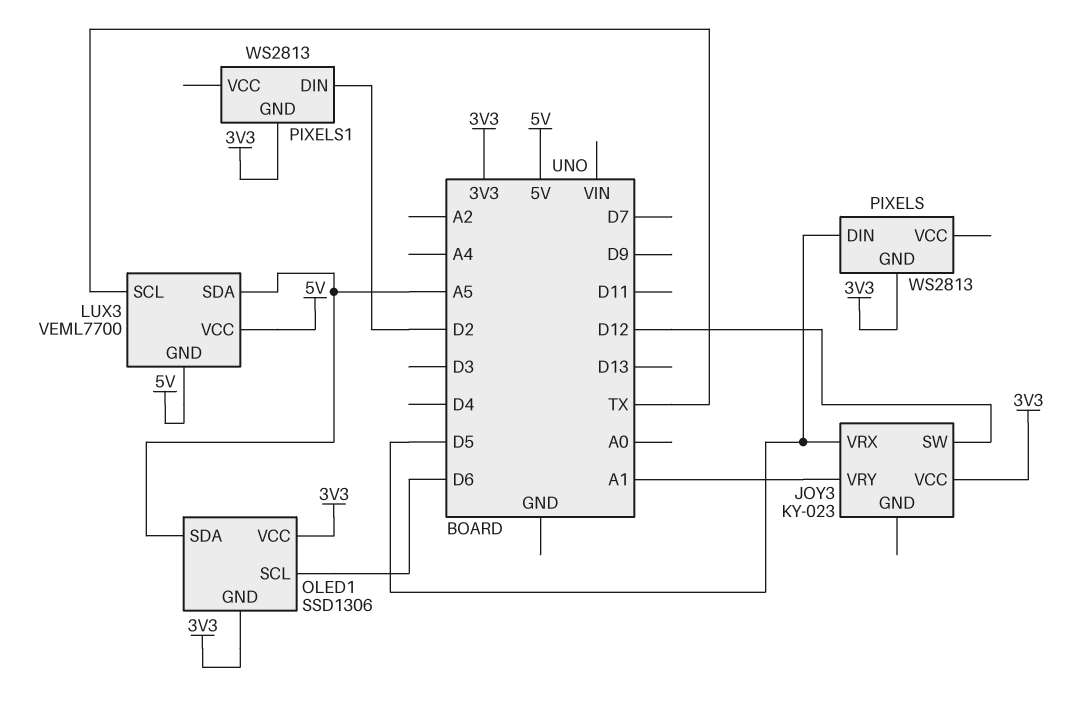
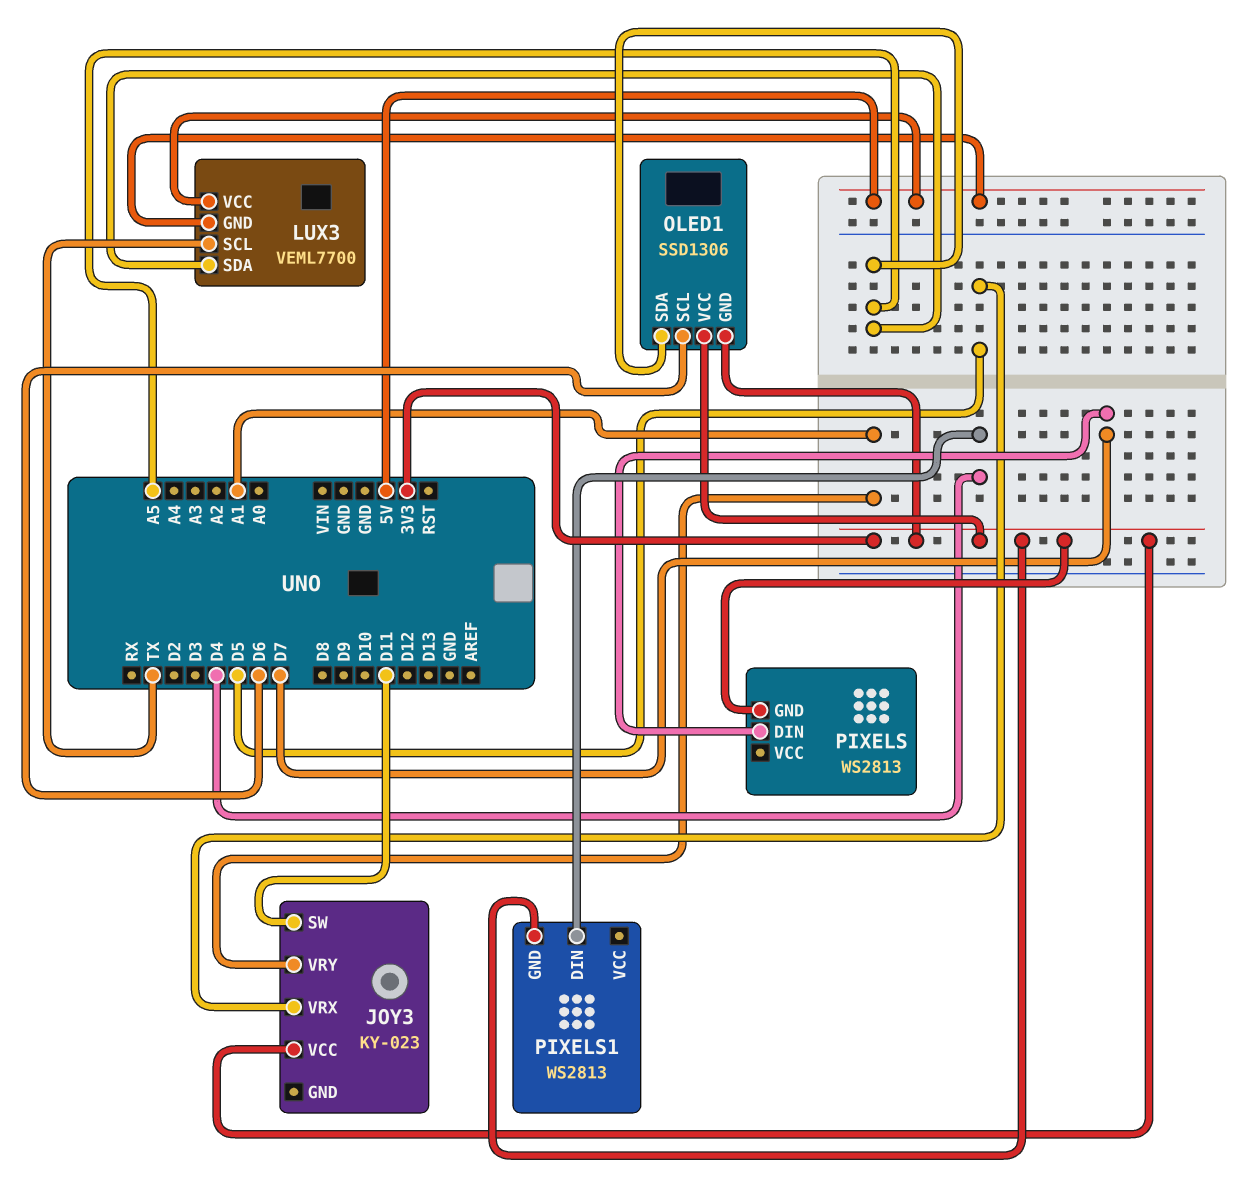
JOY3 pin SW: D12 -> D11
PIXELS pin DIN: D5 -> D7
PIXELS1 pin DIN: D2 -> D4

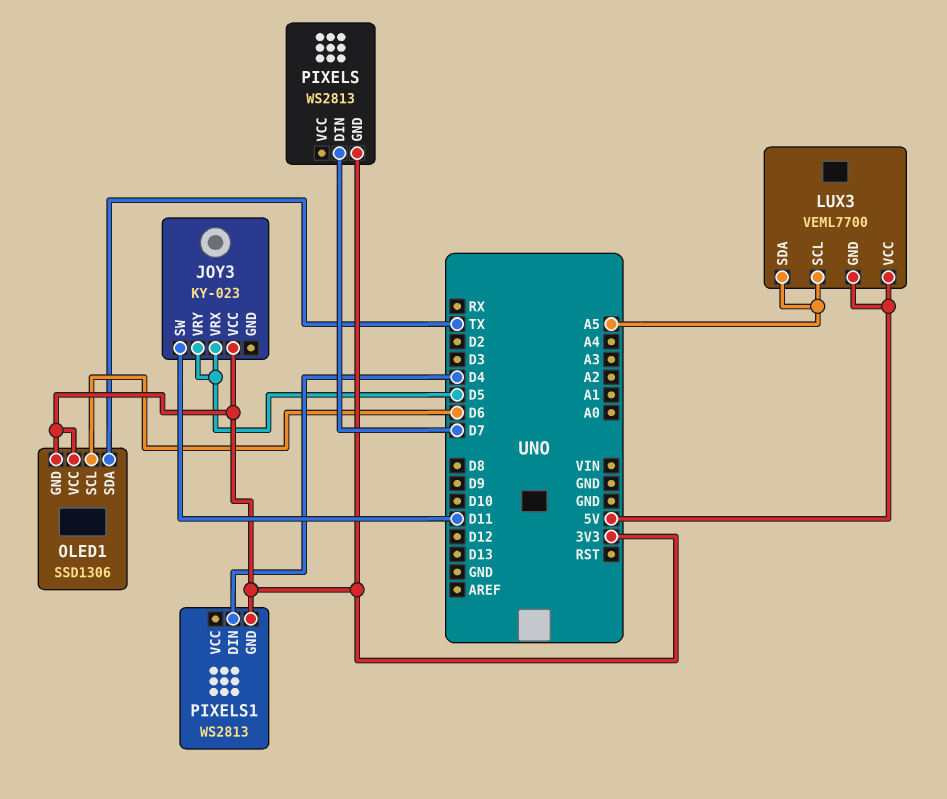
JOY3 pin VRY: A1 -> D5
LUX3 pin SCL: TX -> A5
OLED1 pin SDA: A5 -> TX

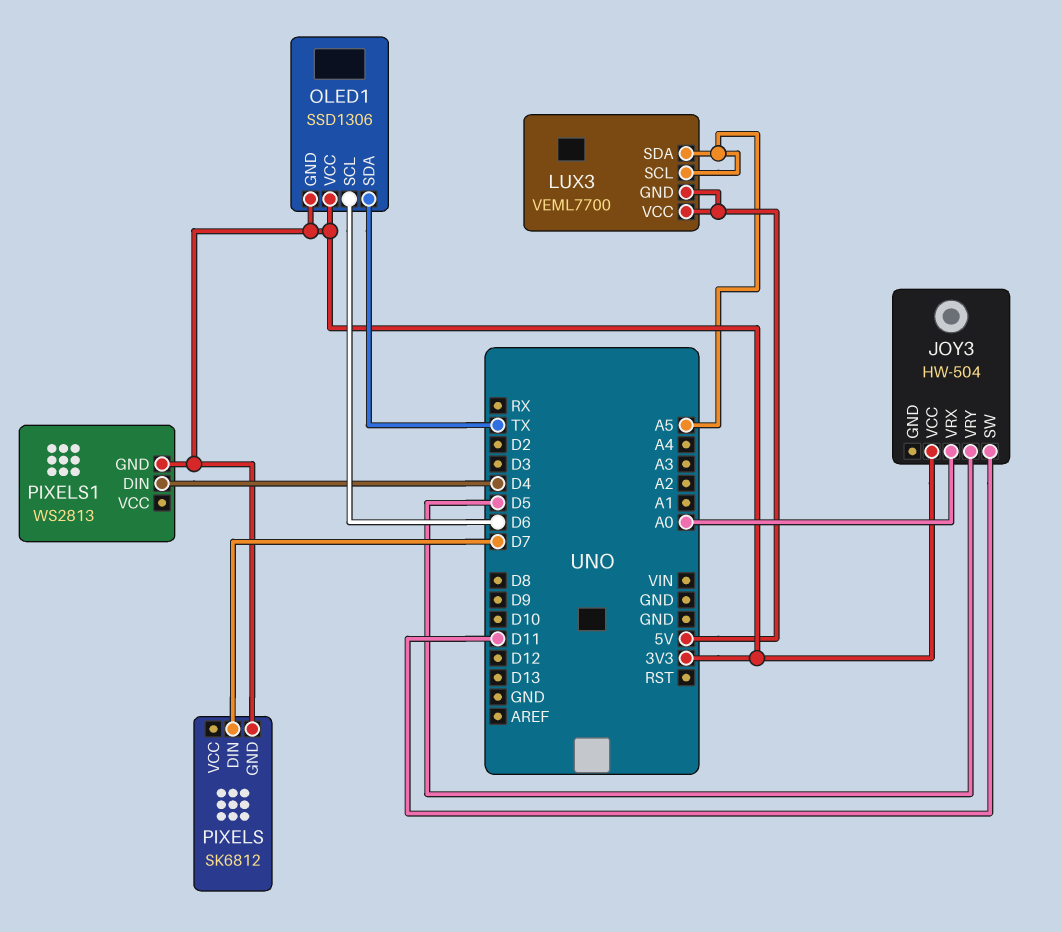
JOY3: KY-023 -> HW-504
JOY3 pin VRX: D5 -> A0
PIXELS: WS2813 -> SK6812

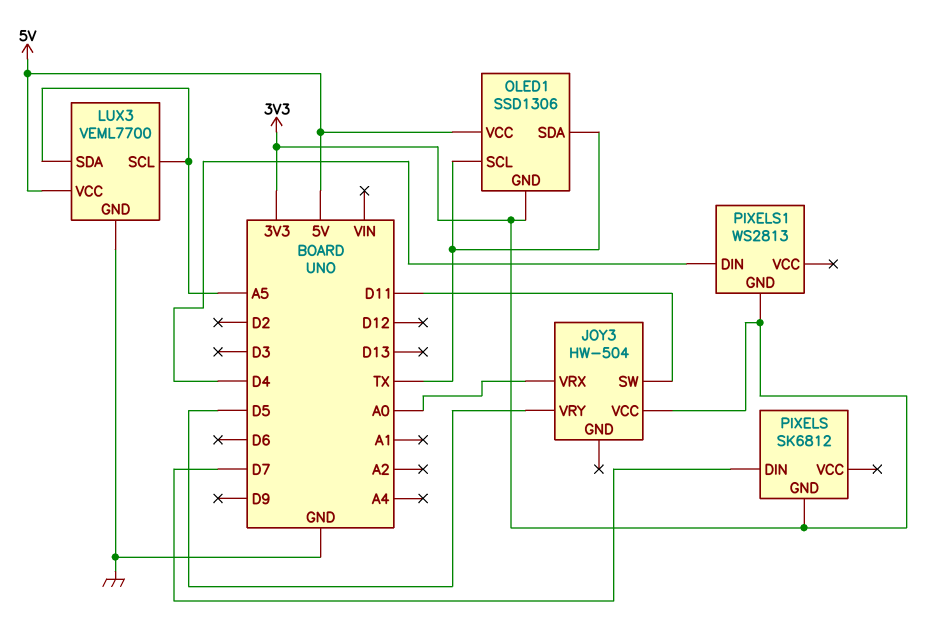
LUX3 pin GND: 5V -> GND
OLED1 pin SCL: D6 -> TX
OLED1 pin VCC: 3V3 -> 5V

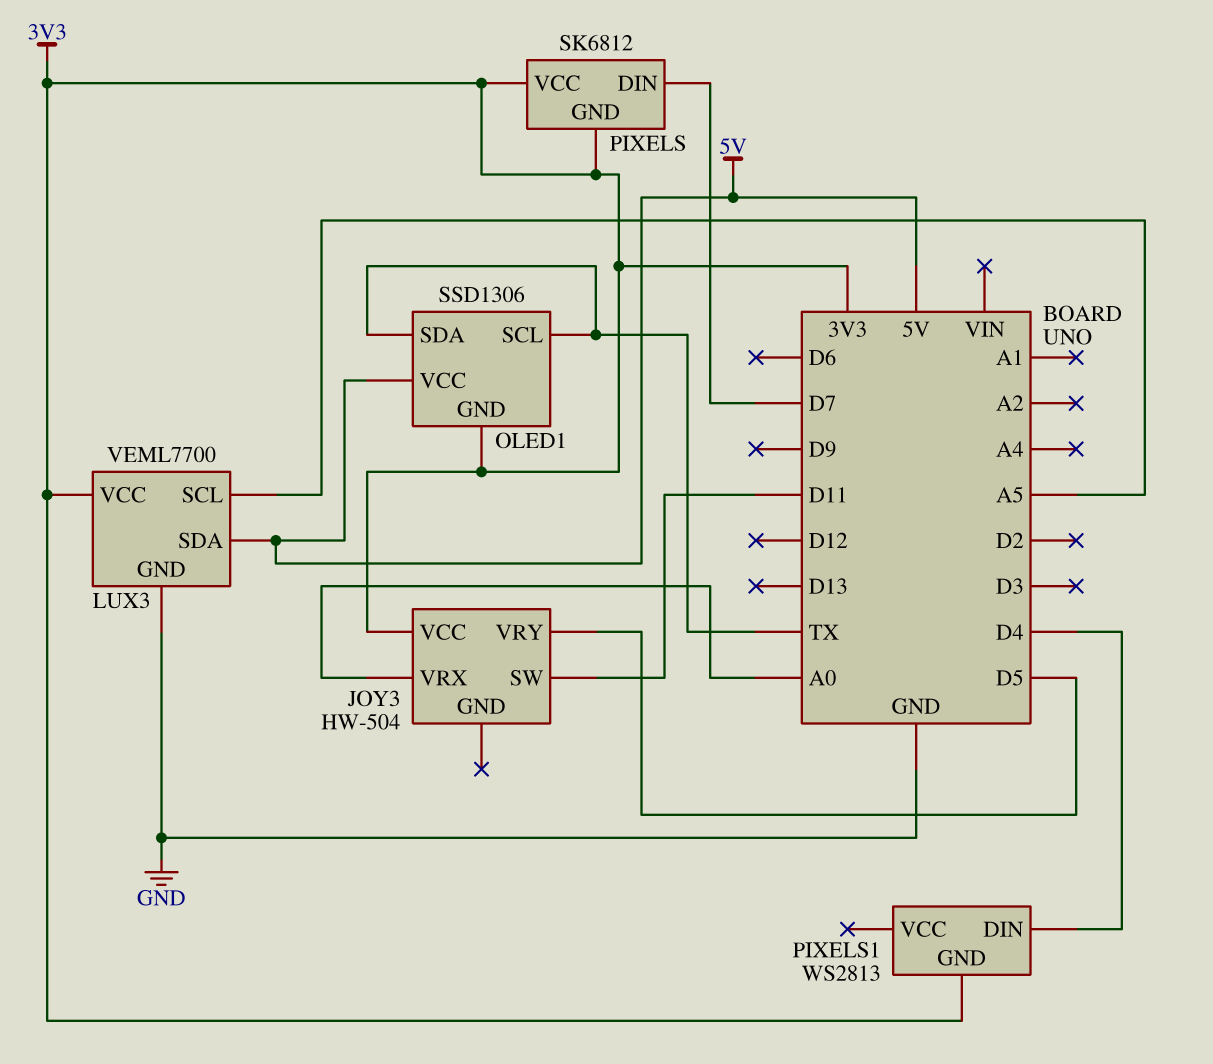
LUX3 pin SDA: A5 -> 5V
LUX3 pin VCC: 5V -> 3V3
PIXELS pin VCC: none -> 3V3

